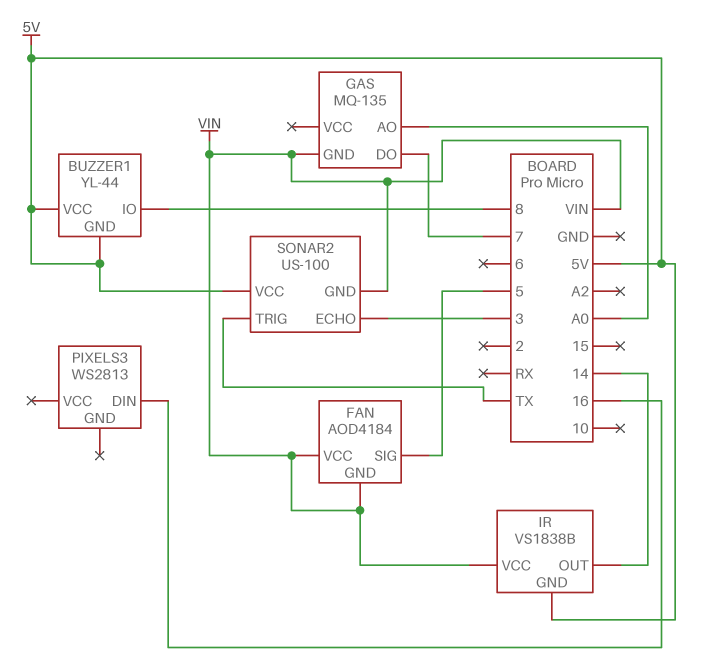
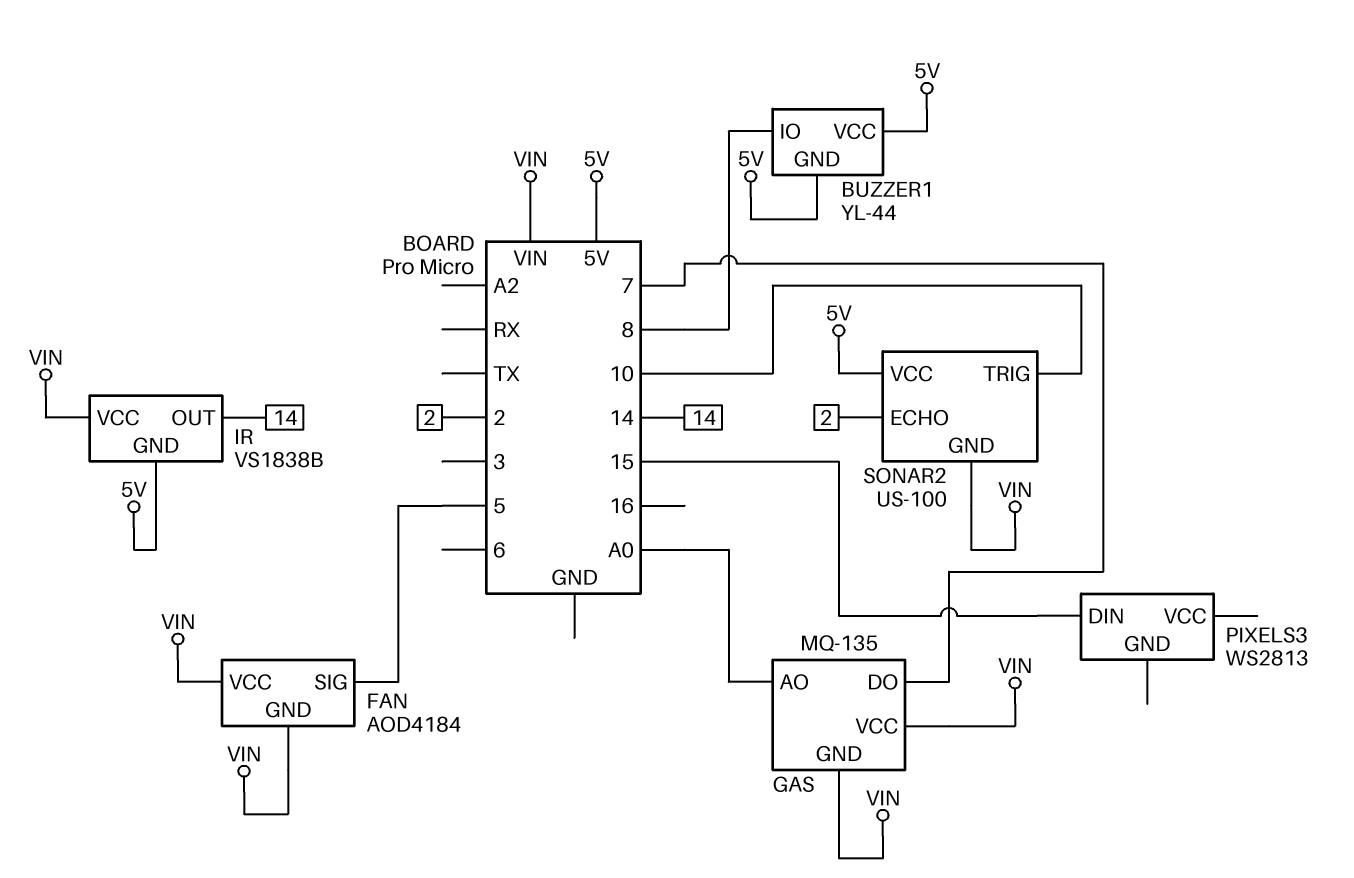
GAS pin VCC: none -> VIN
PIXELS3 pin DIN: 16 -> 15
SONAR2 pin ECHO: 3 -> 2
SONAR2 pin TRIG: TX -> 10

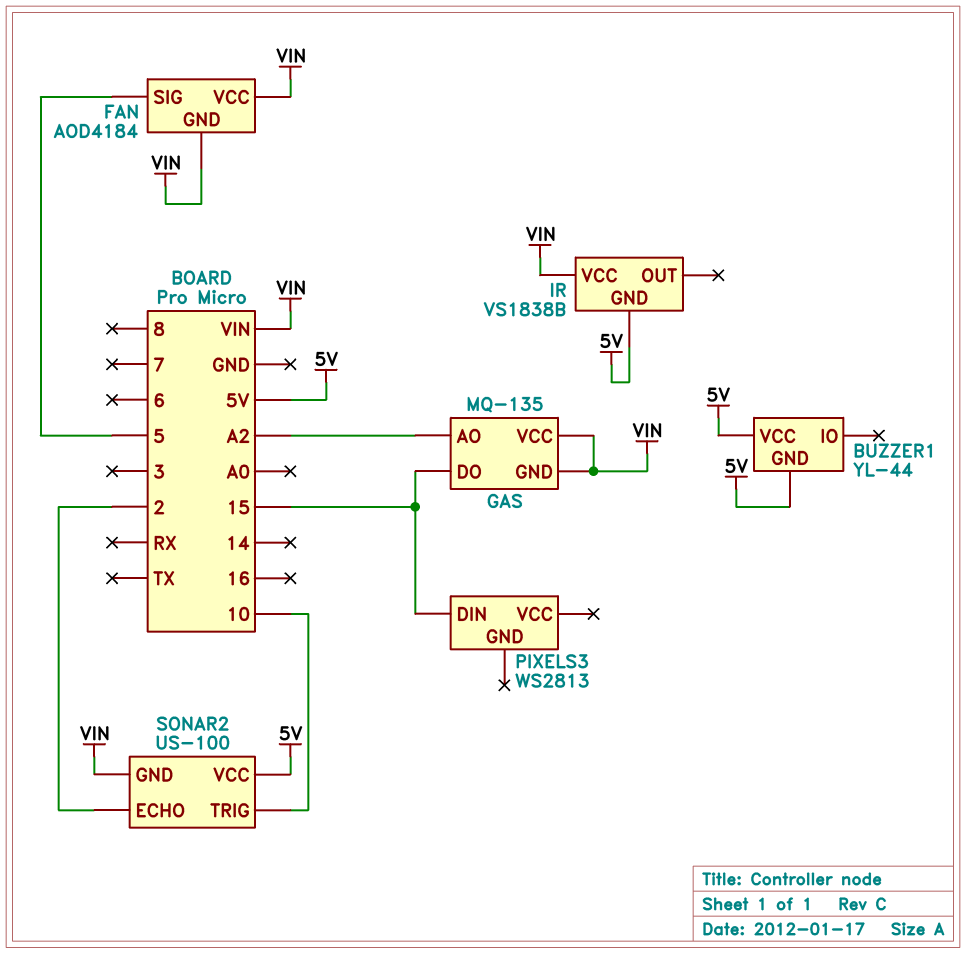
BUZZER1 pin IO: 8 -> none
GAS pin AO: A0 -> A2
GAS pin DO: 7 -> 15
IR pin OUT: 14 -> none

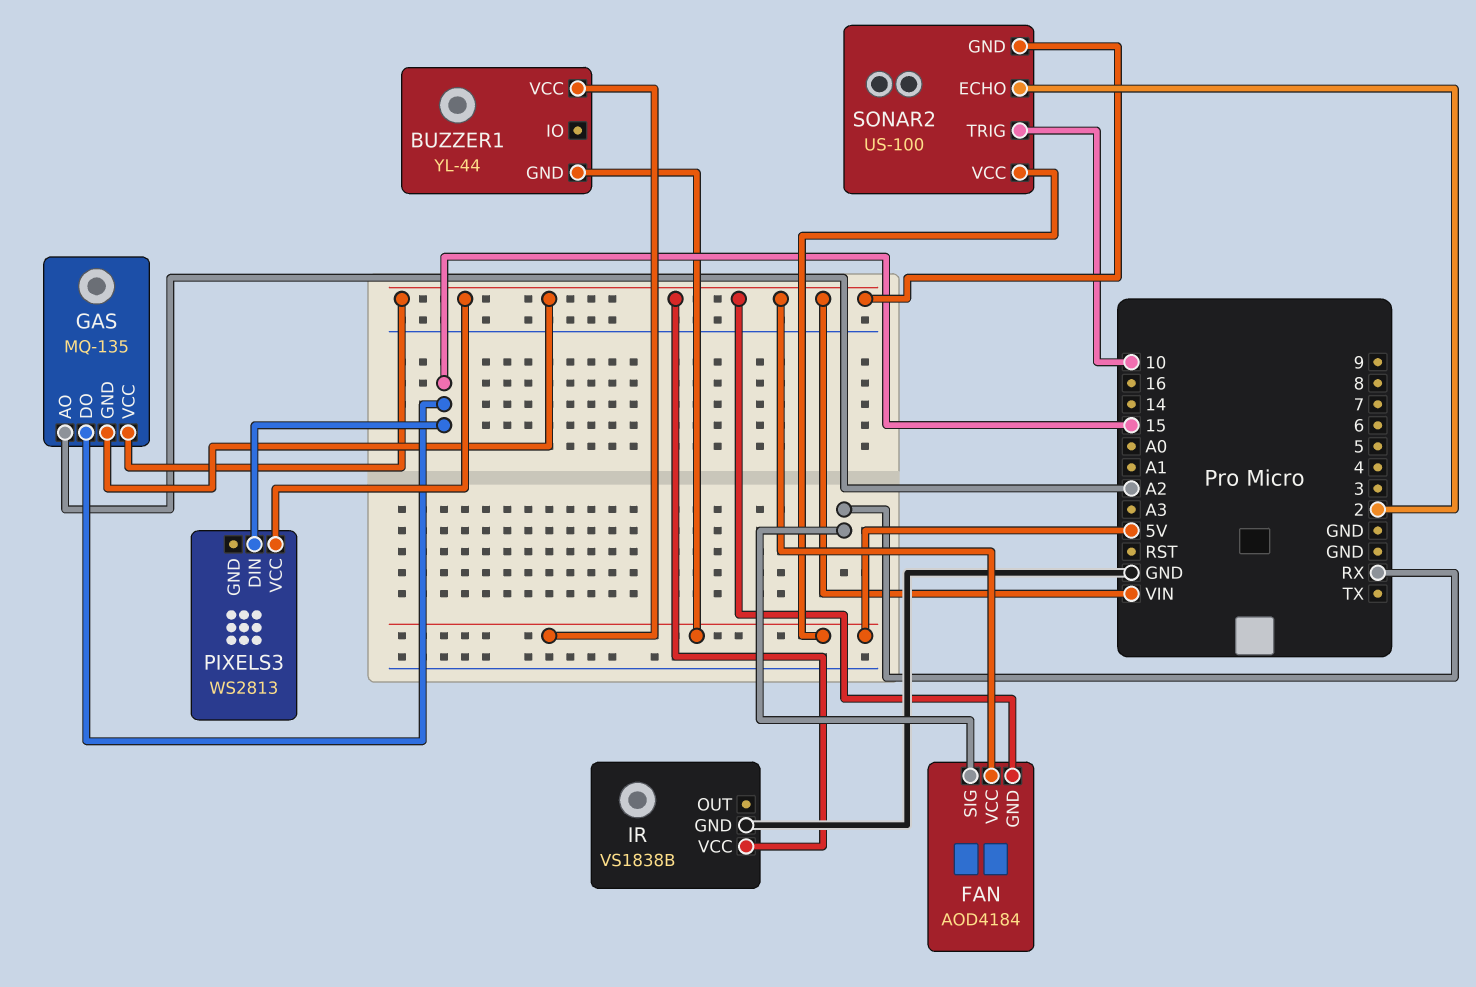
FAN pin SIG: 5 -> RX
IR pin GND: 5V -> GND
PIXELS3 pin VCC: none -> VIN

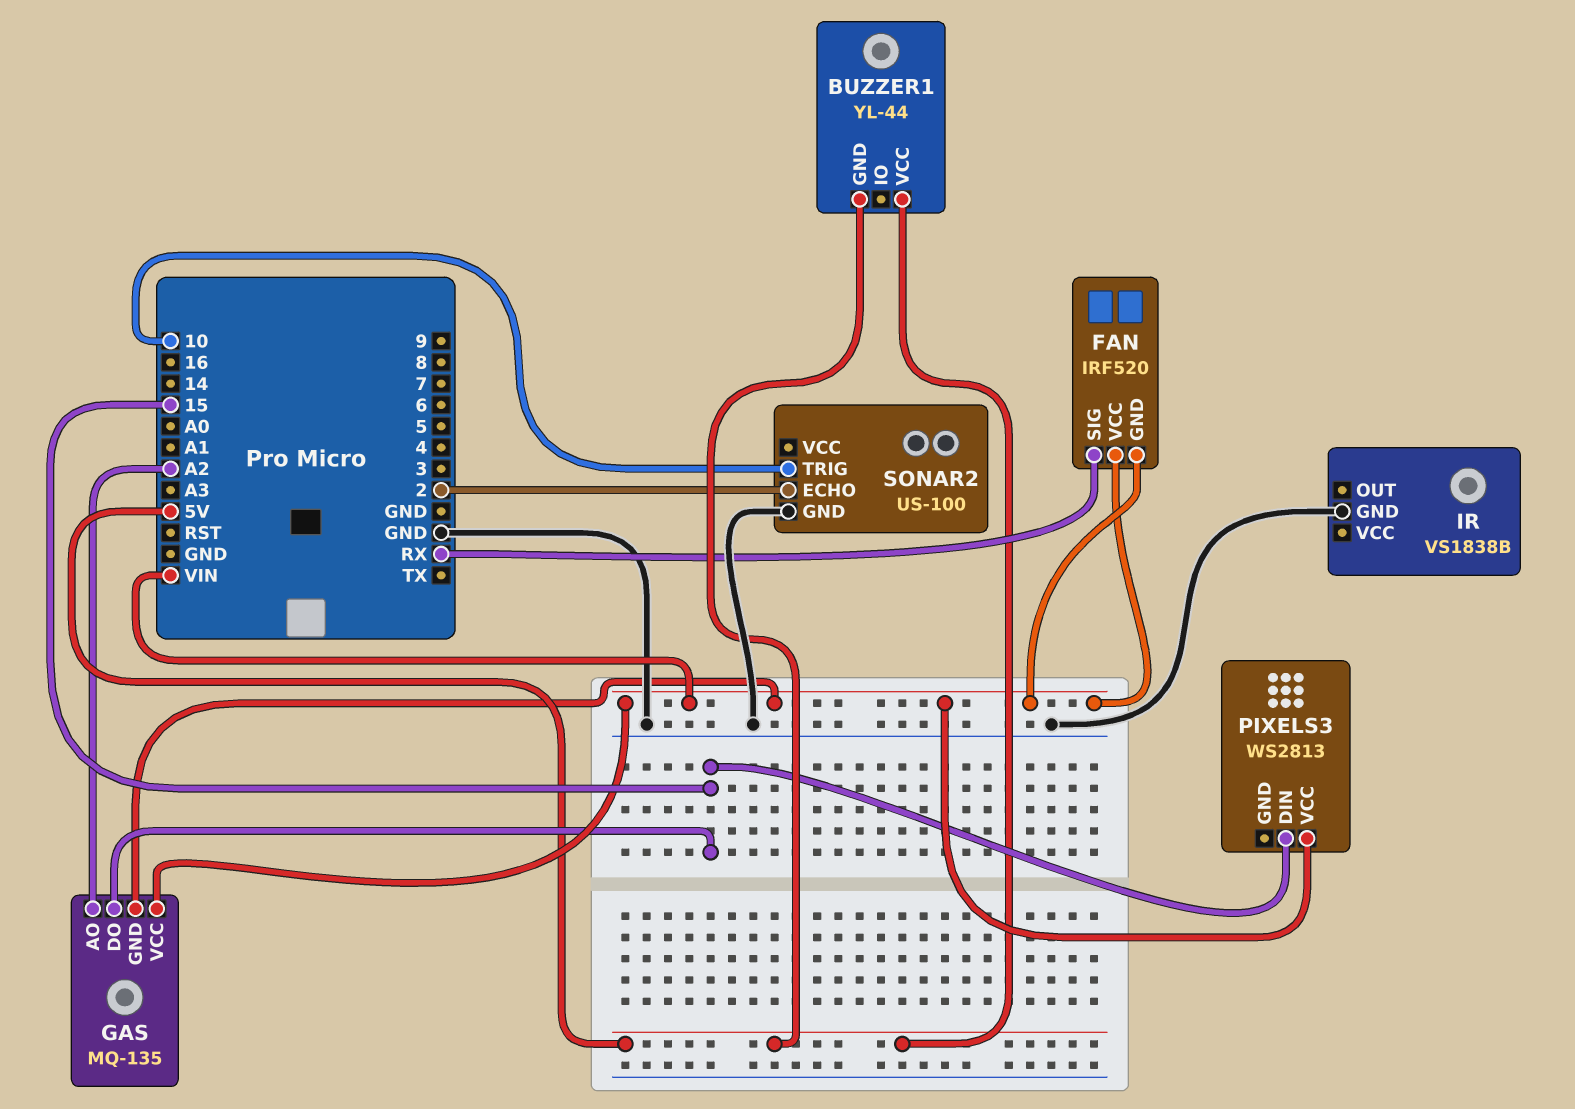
FAN: AOD4184 -> IRF520
IR pin VCC: VIN -> none
SONAR2 pin GND: VIN -> GND
SONAR2 pin VCC: 5V -> none

